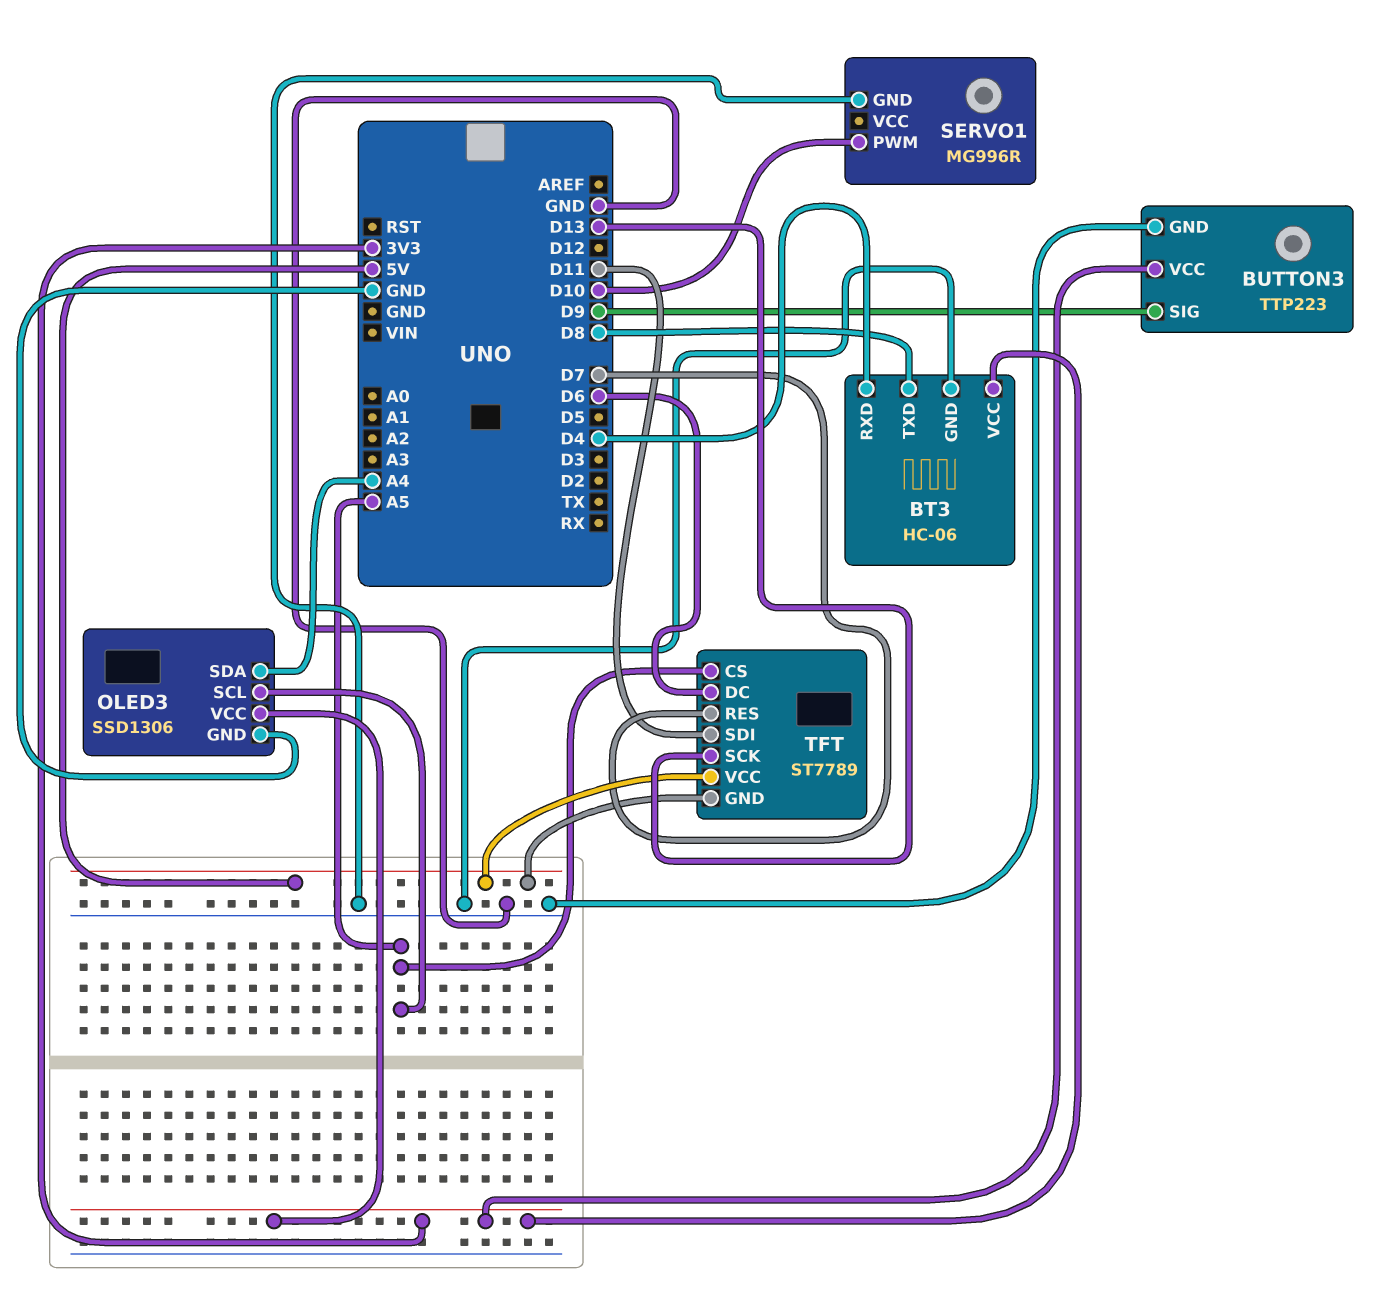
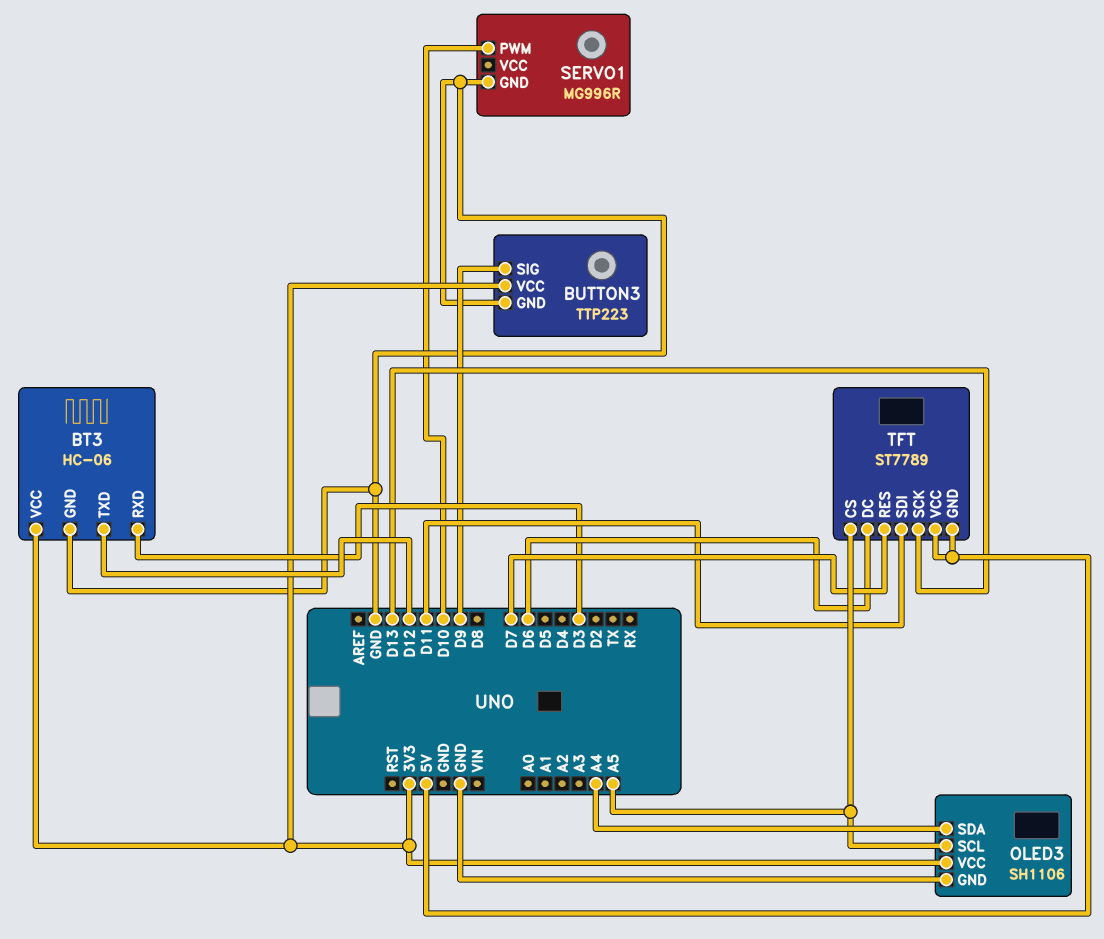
BT3 pin RXD: D4 -> D3
BT3 pin TXD: D8 -> D12
OLED3: SSD1306 -> SH1106

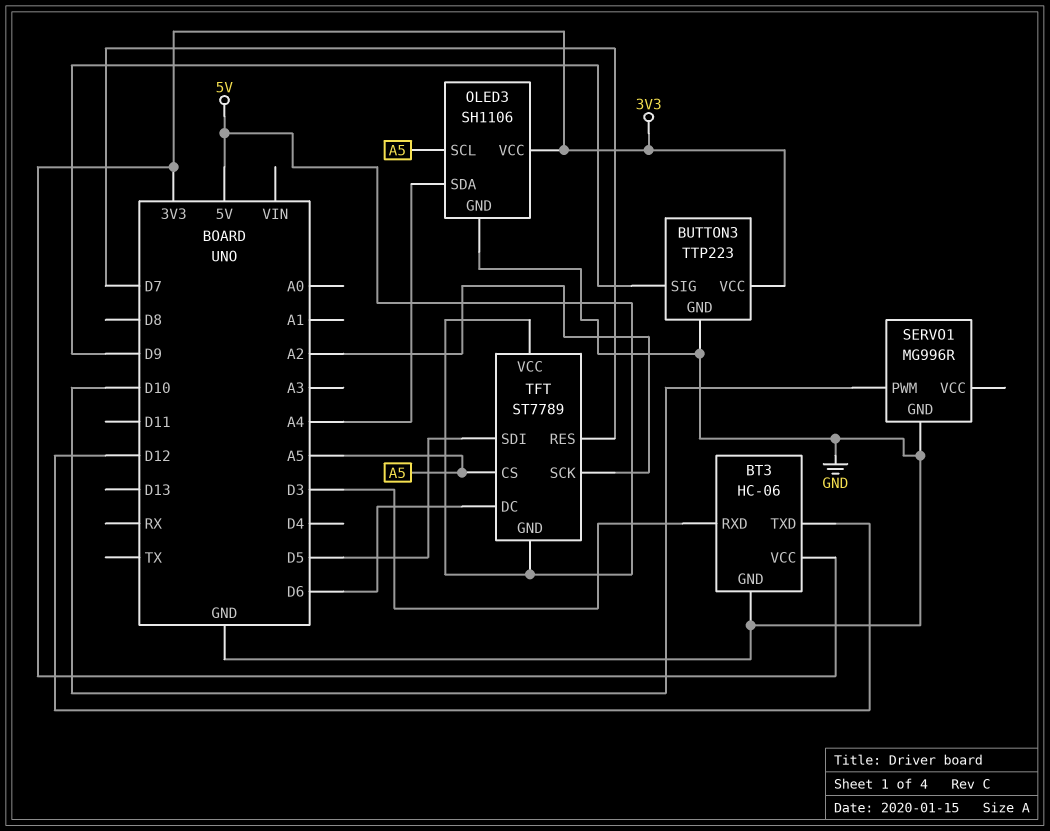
TFT pin SCK: D13 -> A2
TFT pin SDI: D11 -> D5

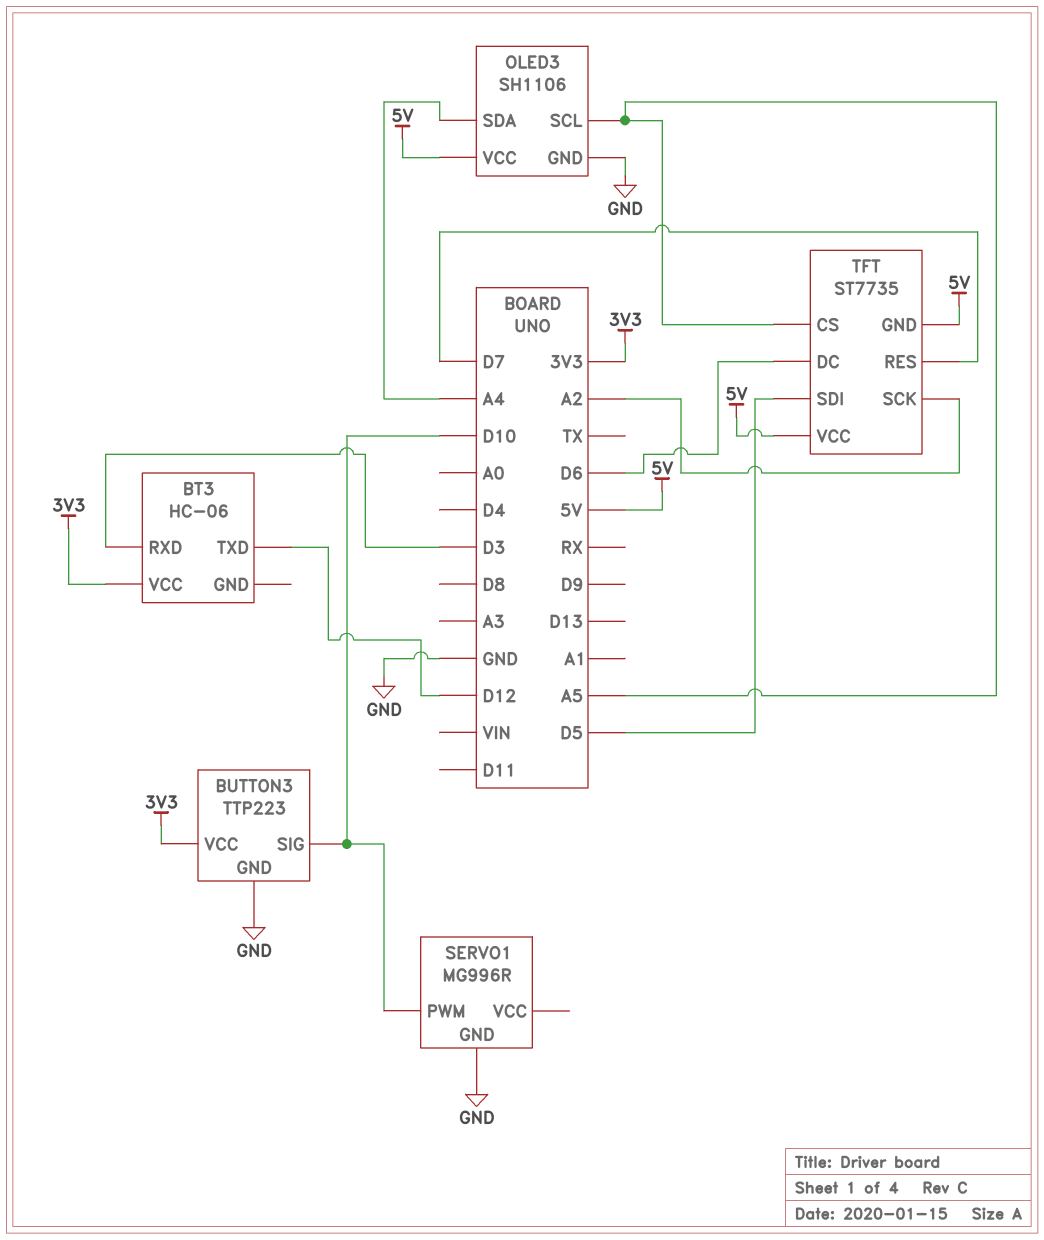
BT3 pin GND: GND -> none
BUTTON3 pin SIG: D9 -> D10
OLED3 pin VCC: 3V3 -> 5V
TFT: ST7789 -> ST7735

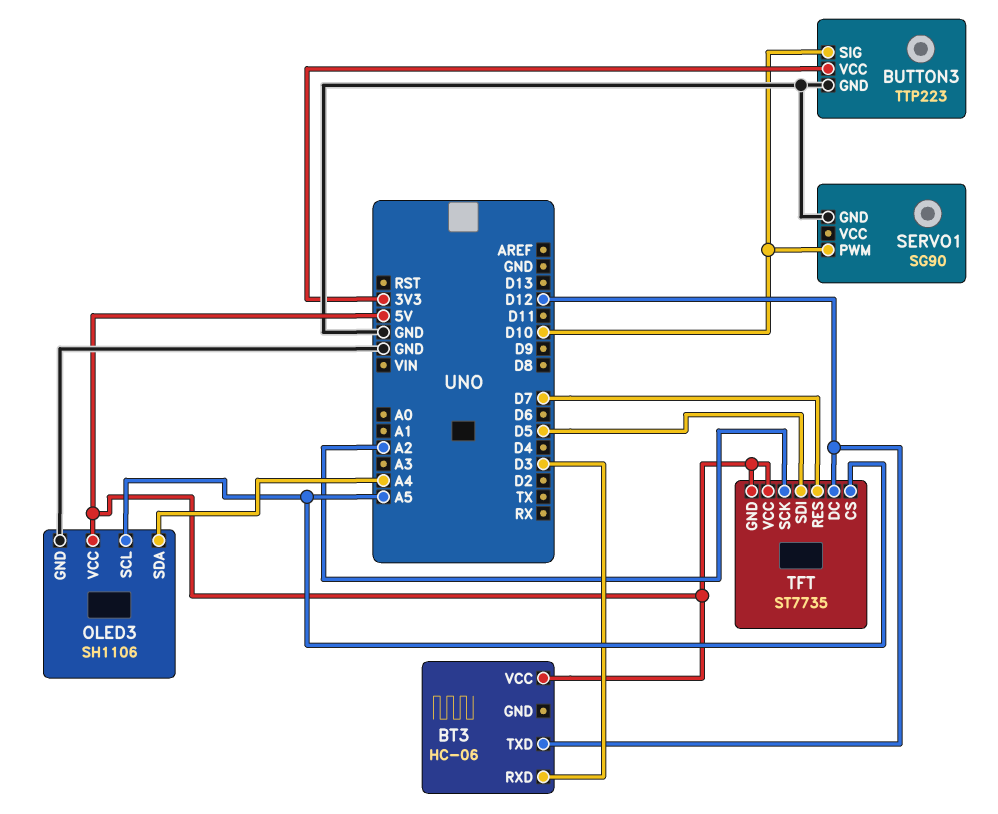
BT3 pin VCC: 3V3 -> 5V
SERVO1: MG996R -> SG90
TFT pin DC: D6 -> D12

